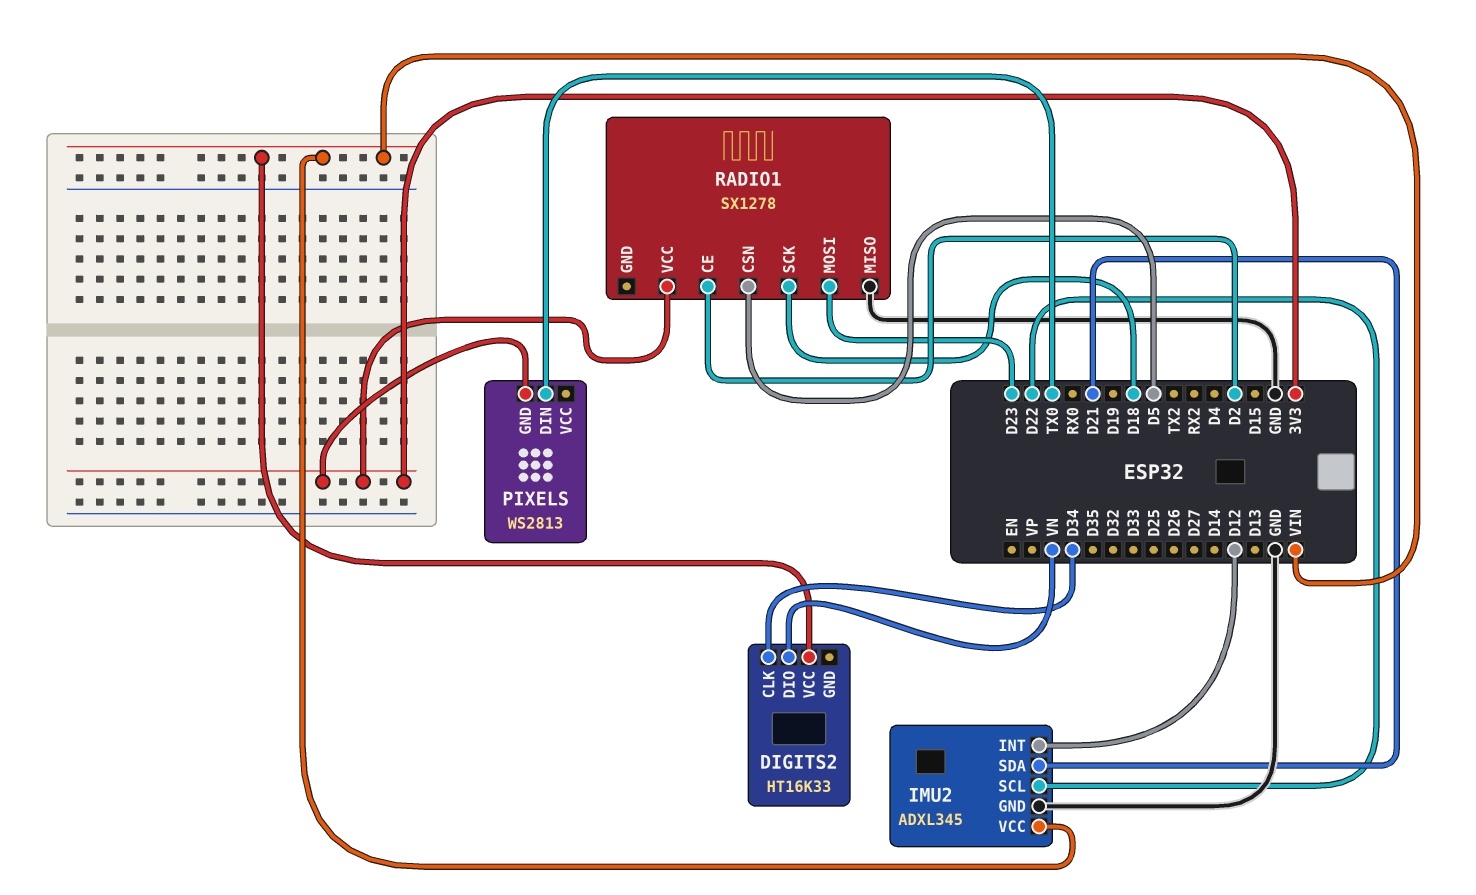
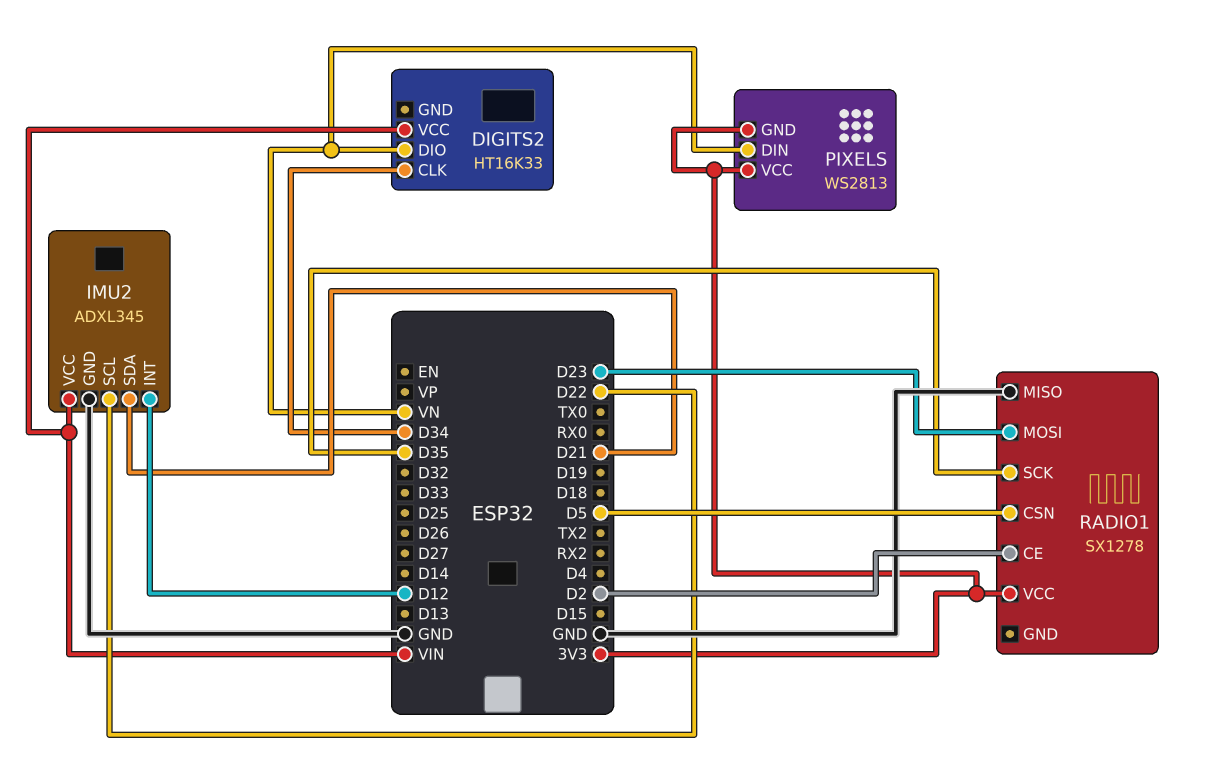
PIXELS pin DIN: TX0 -> VN
PIXELS pin VCC: none -> 3V3
RADIO1 pin SCK: D18 -> D35

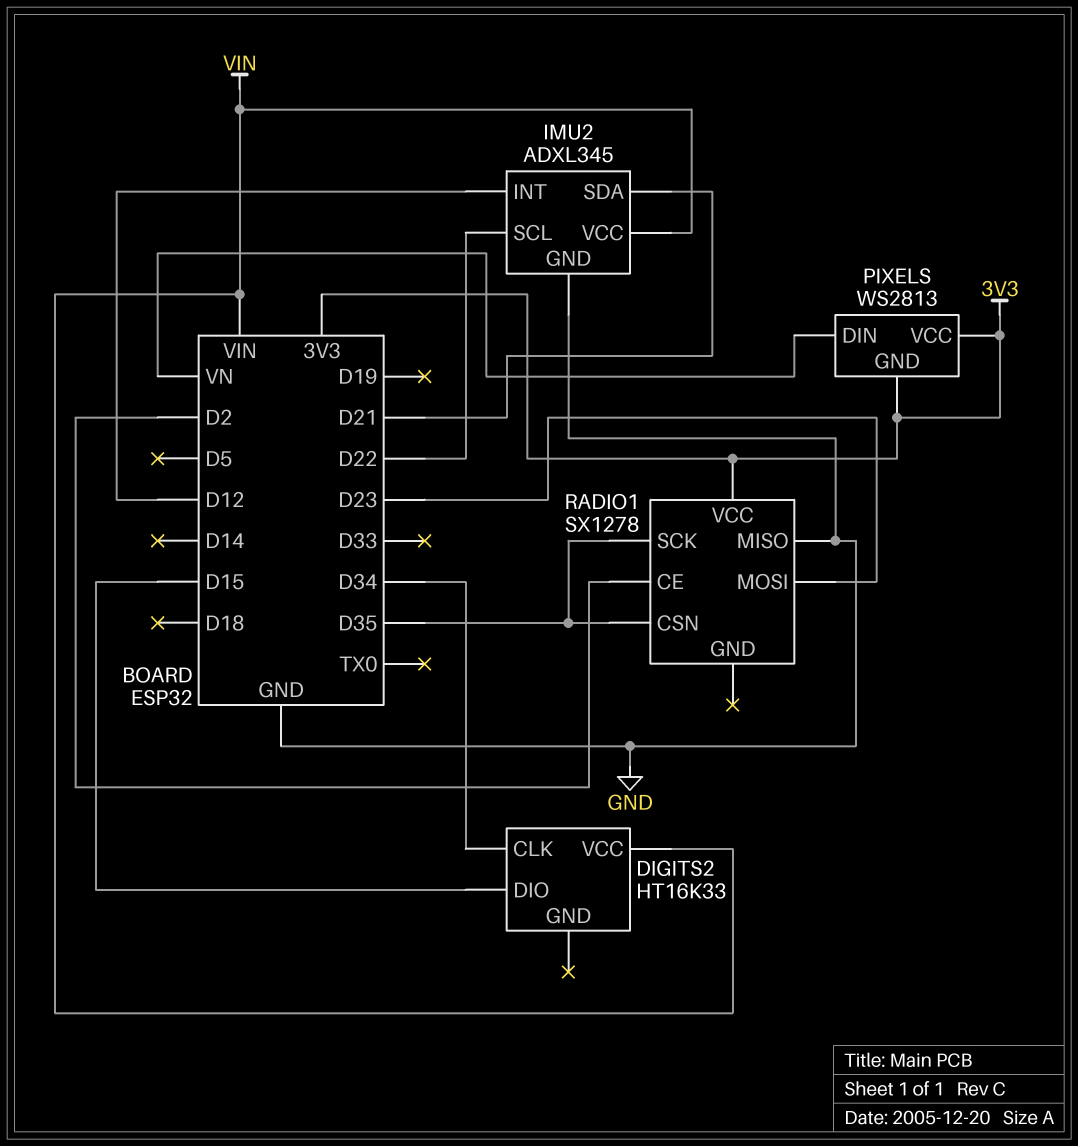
DIGITS2 pin DIO: VN -> D15
RADIO1 pin CSN: D5 -> D35

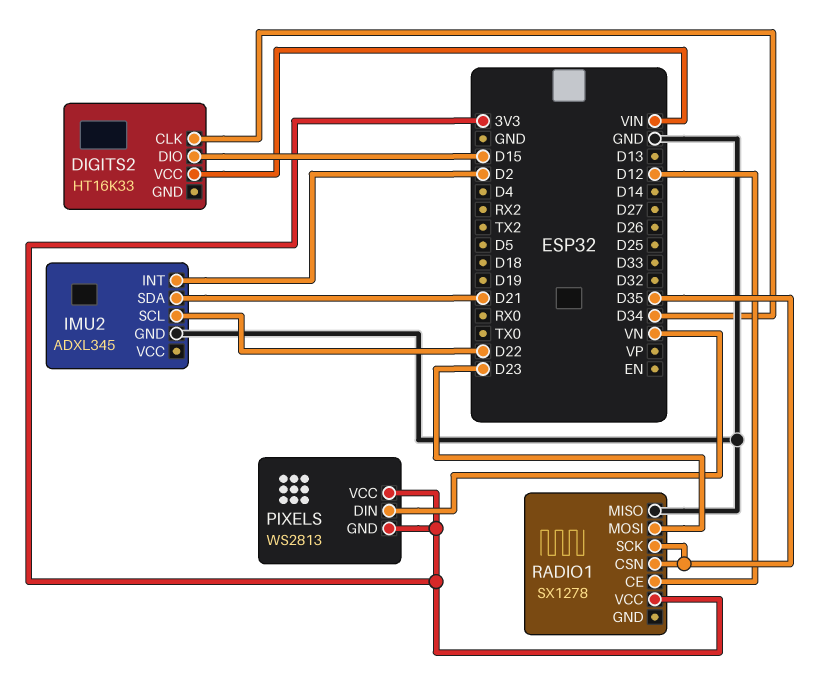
IMU2 pin INT: D12 -> D2
IMU2 pin VCC: VIN -> none
RADIO1 pin CE: D2 -> D12

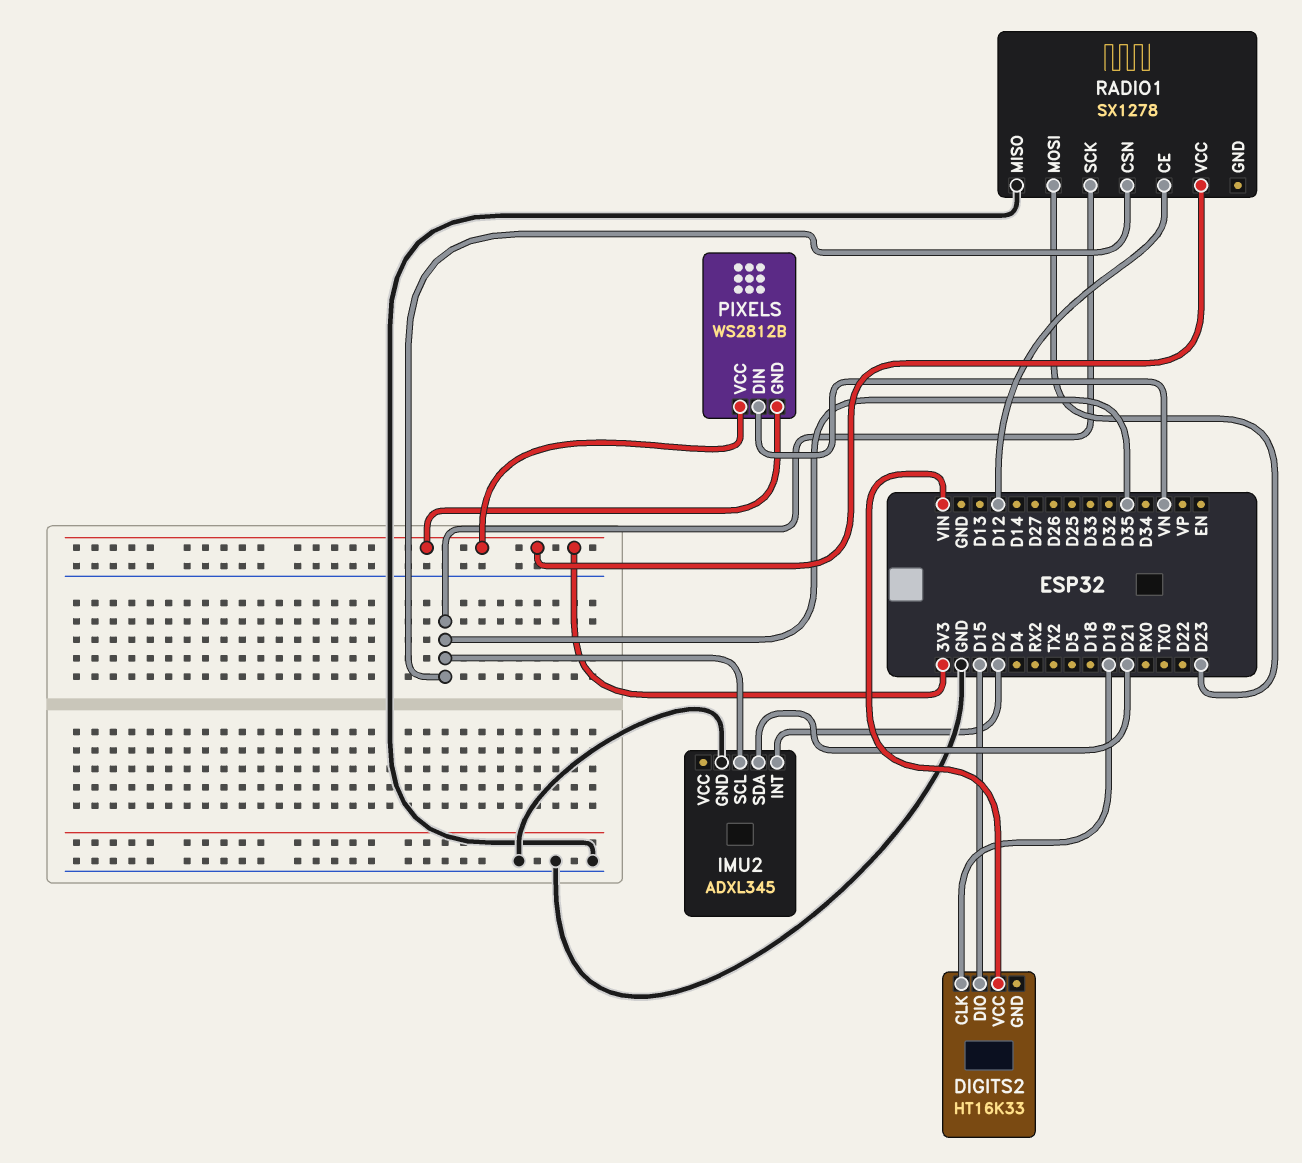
DIGITS2 pin CLK: D34 -> D19
IMU2 pin SCL: D22 -> D35
PIXELS: WS2813 -> WS2812B

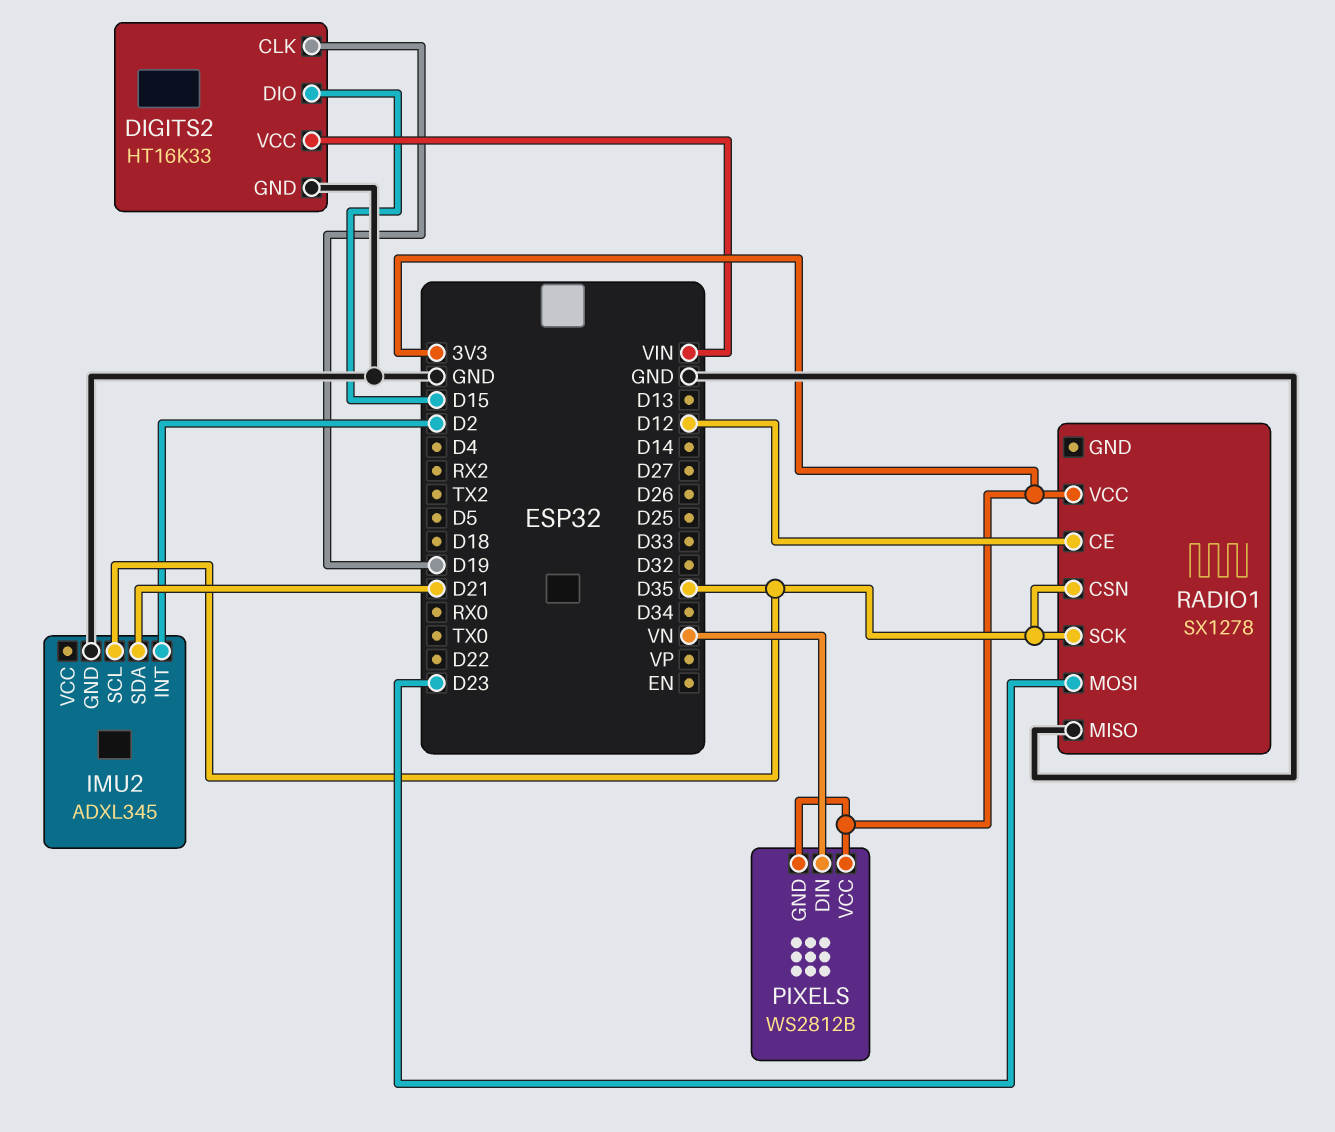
DIGITS2 pin GND: none -> GND

